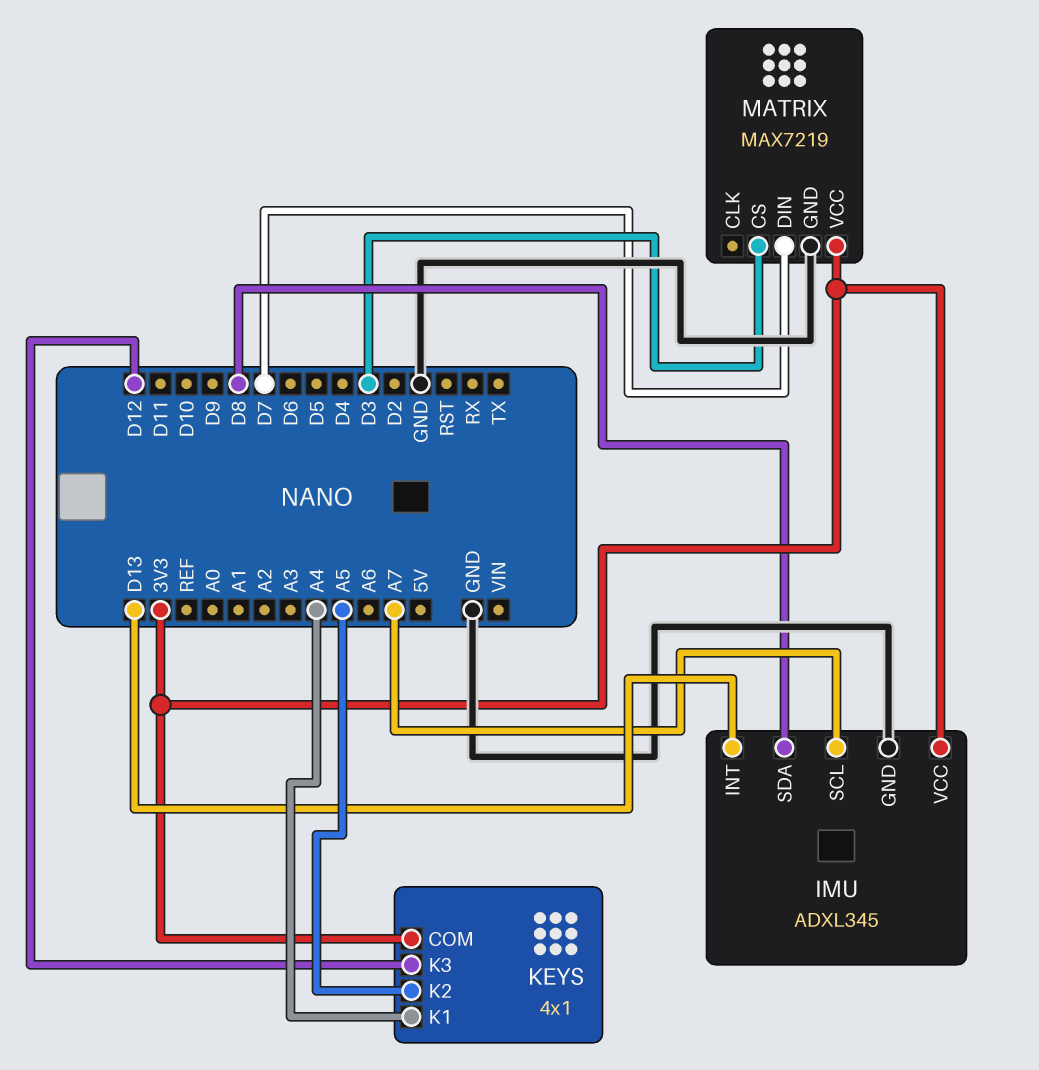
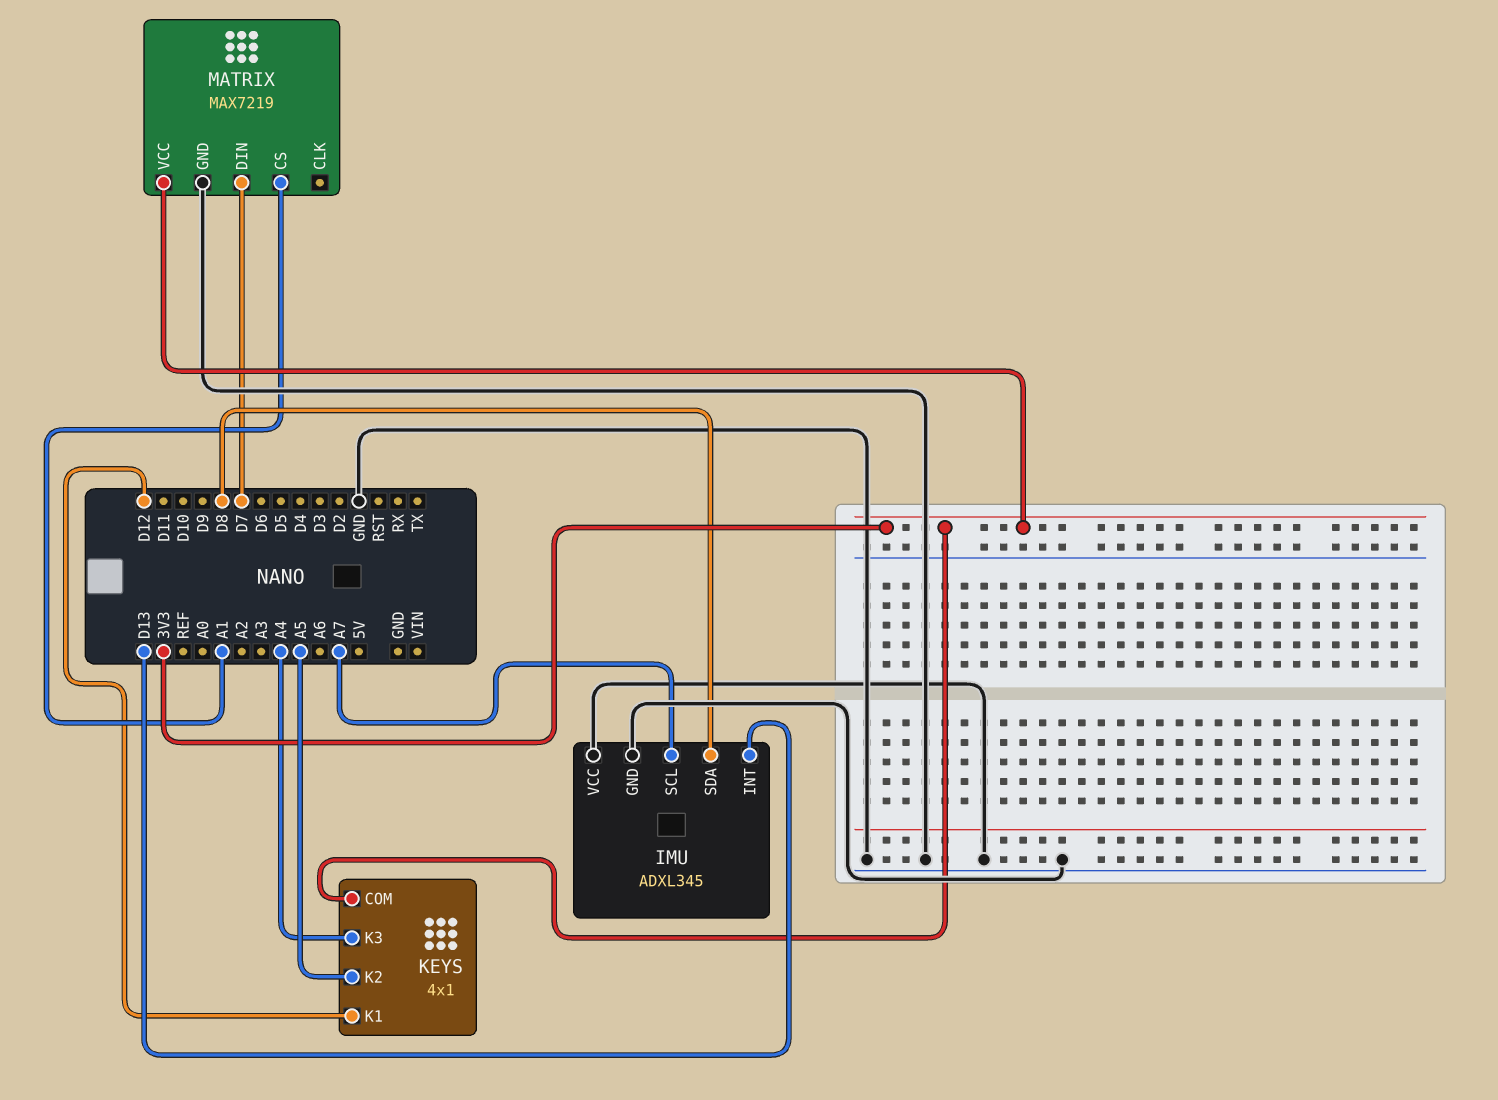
IMU pin VCC: 3V3 -> GND
KEYS pin K1: A4 -> D12
KEYS pin K3: D12 -> A4
MATRIX pin CS: D3 -> A1

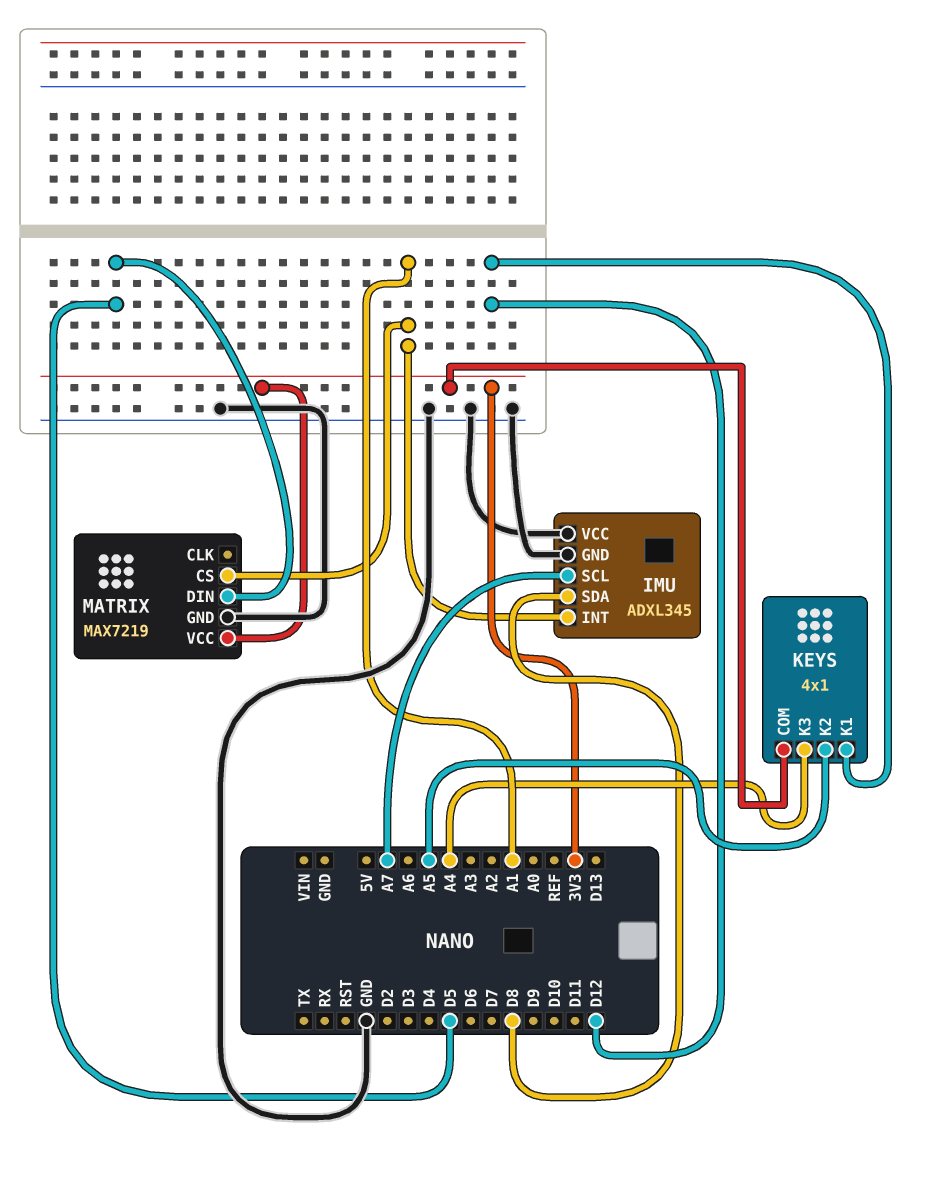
IMU pin INT: D13 -> A1
MATRIX pin DIN: D7 -> D5

